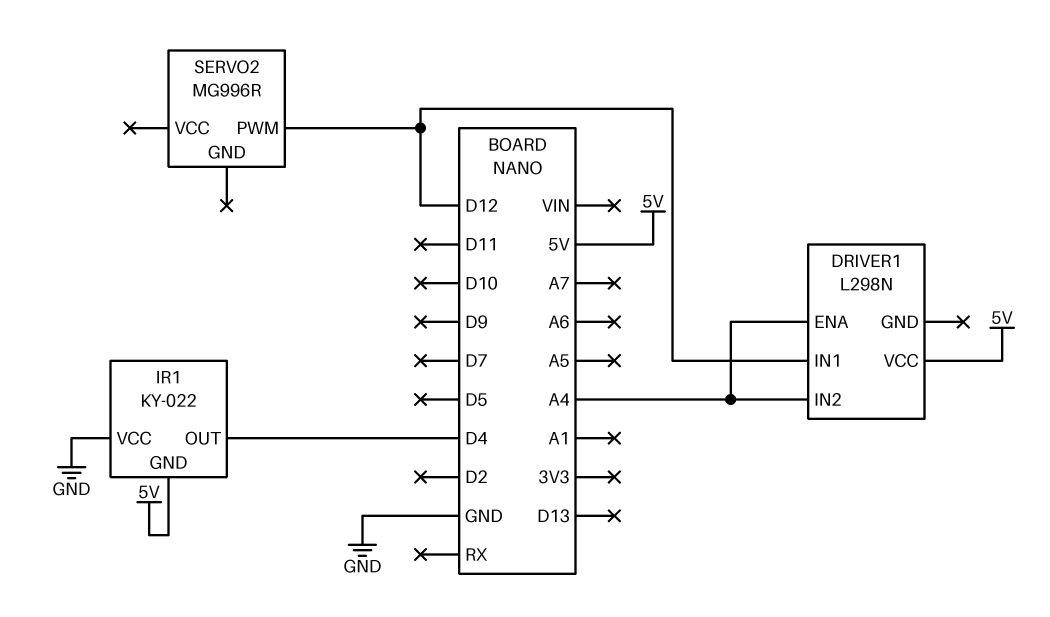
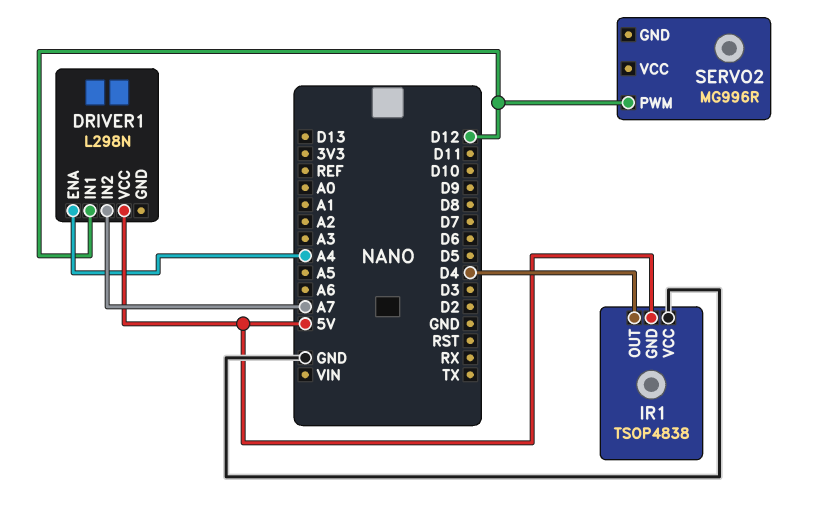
DRIVER1 pin IN2: A4 -> A7
IR1: KY-022 -> TSOP4838

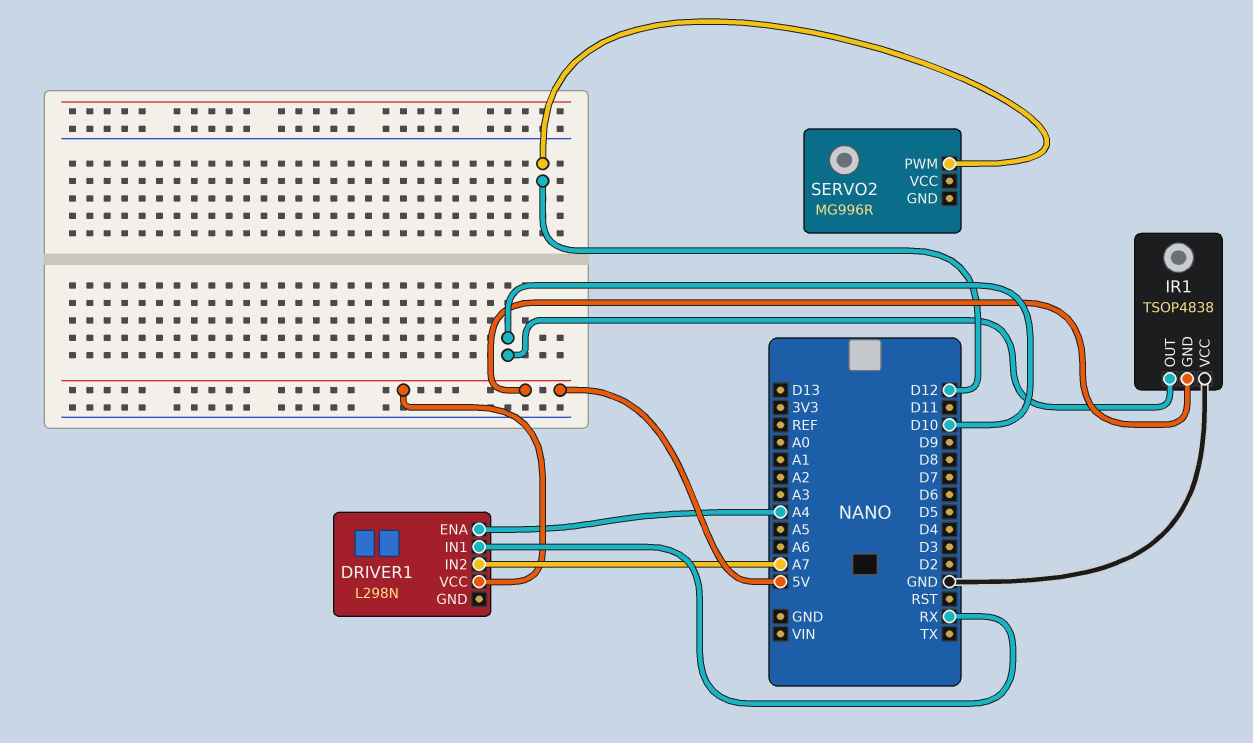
DRIVER1 pin IN1: D12 -> RX
IR1 pin OUT: D4 -> D10

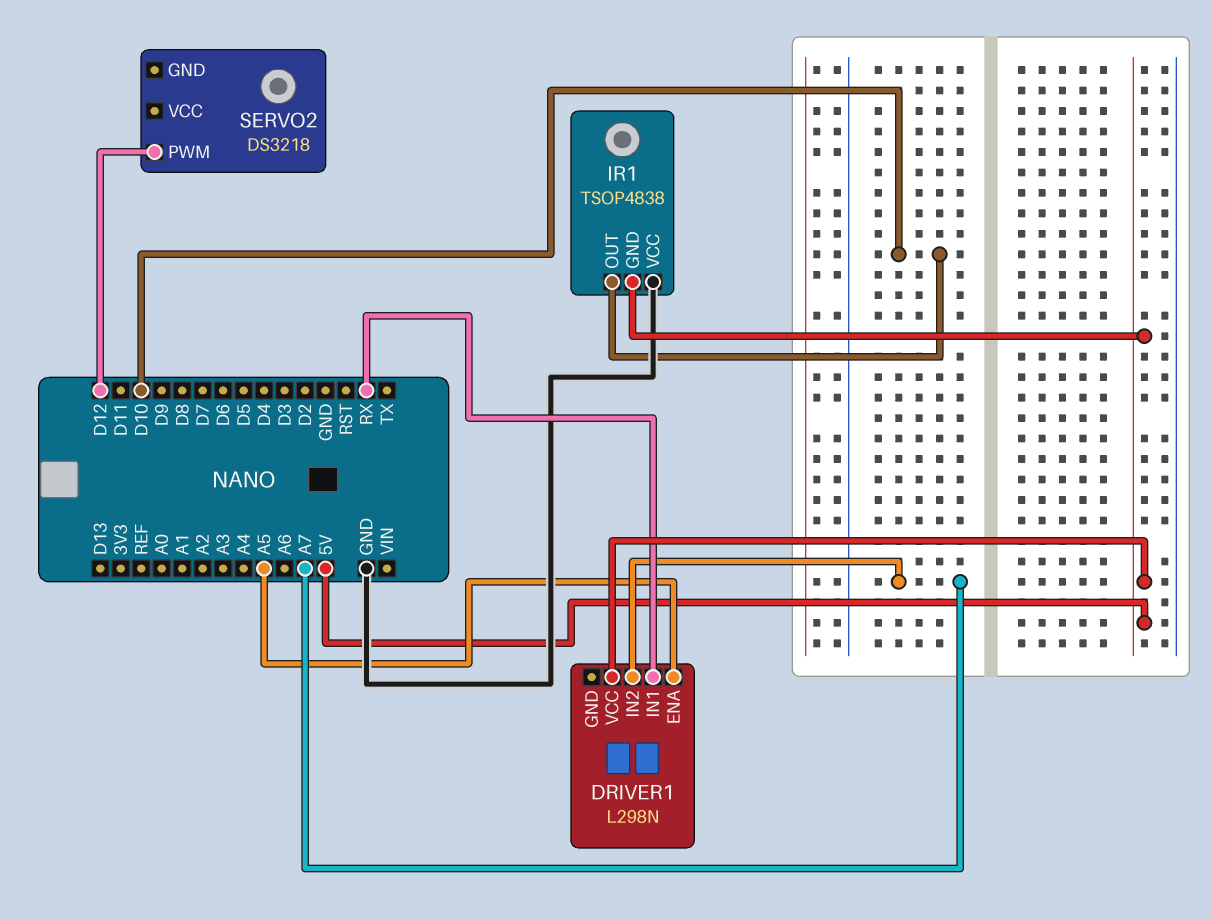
DRIVER1 pin ENA: A4 -> A5
SERVO2: MG996R -> DS3218

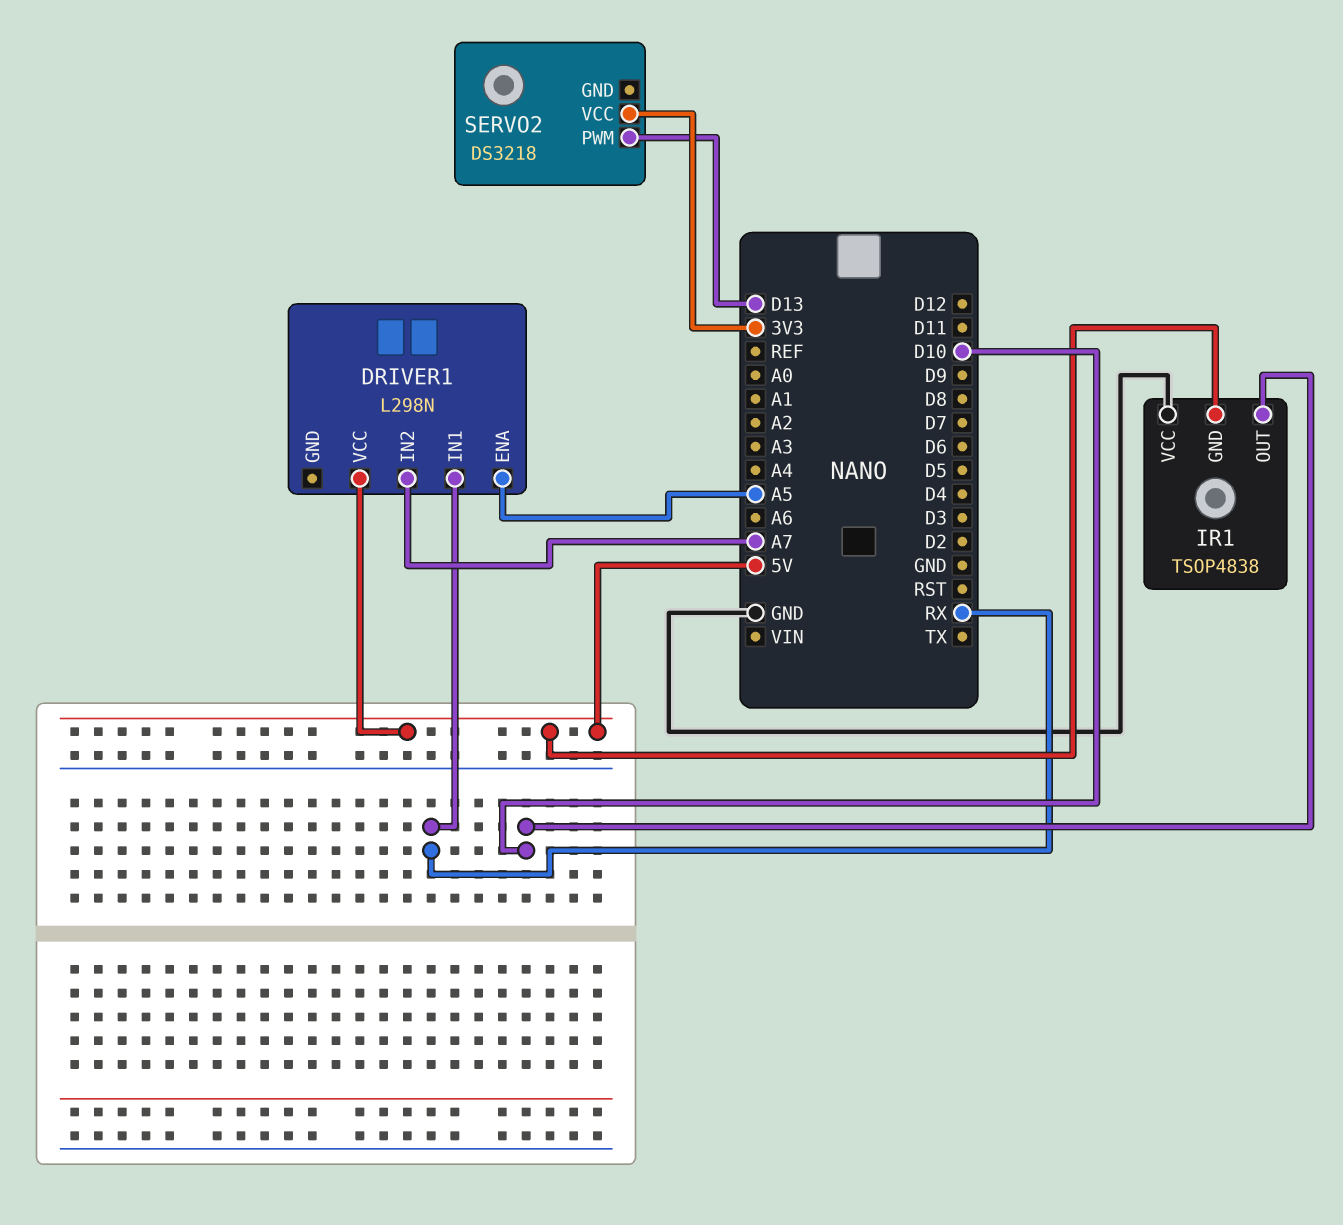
SERVO2 pin PWM: D12 -> D13
SERVO2 pin VCC: none -> 3V3

